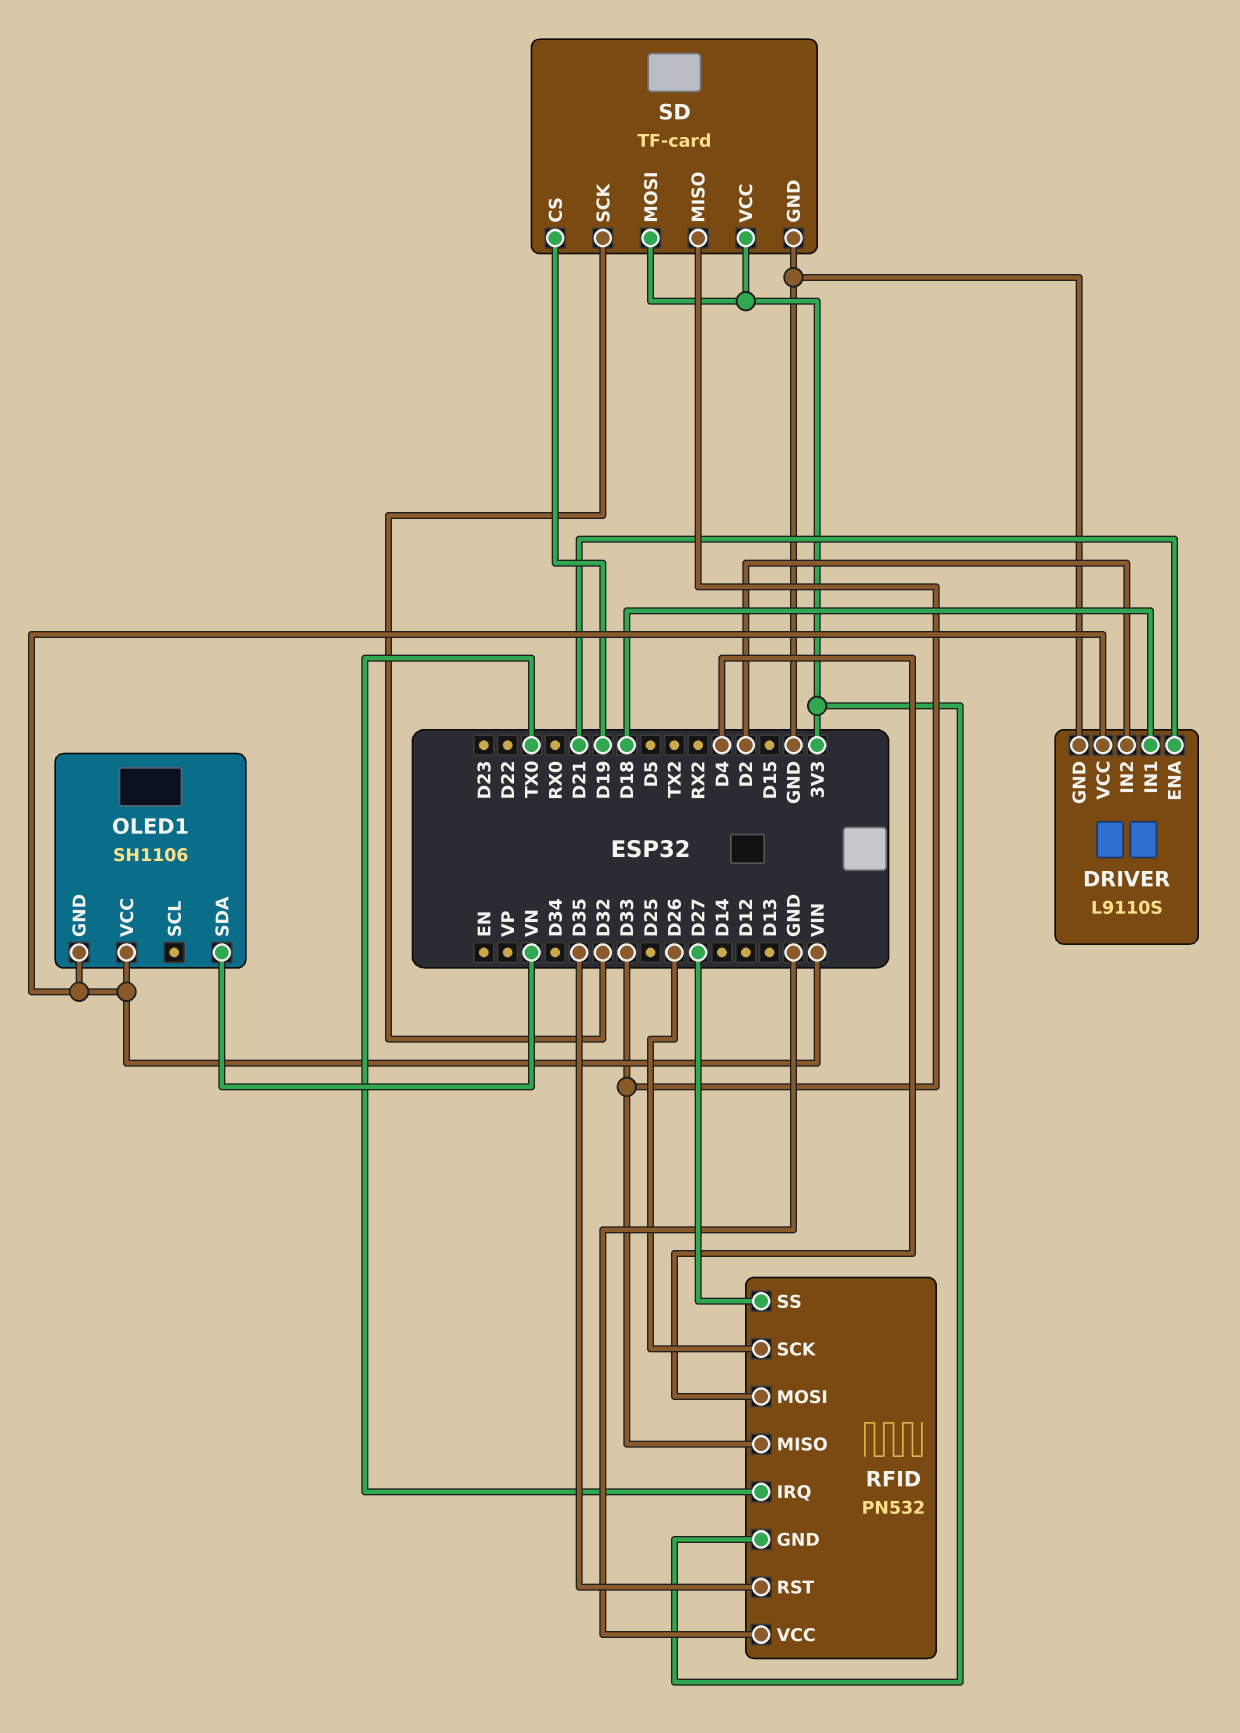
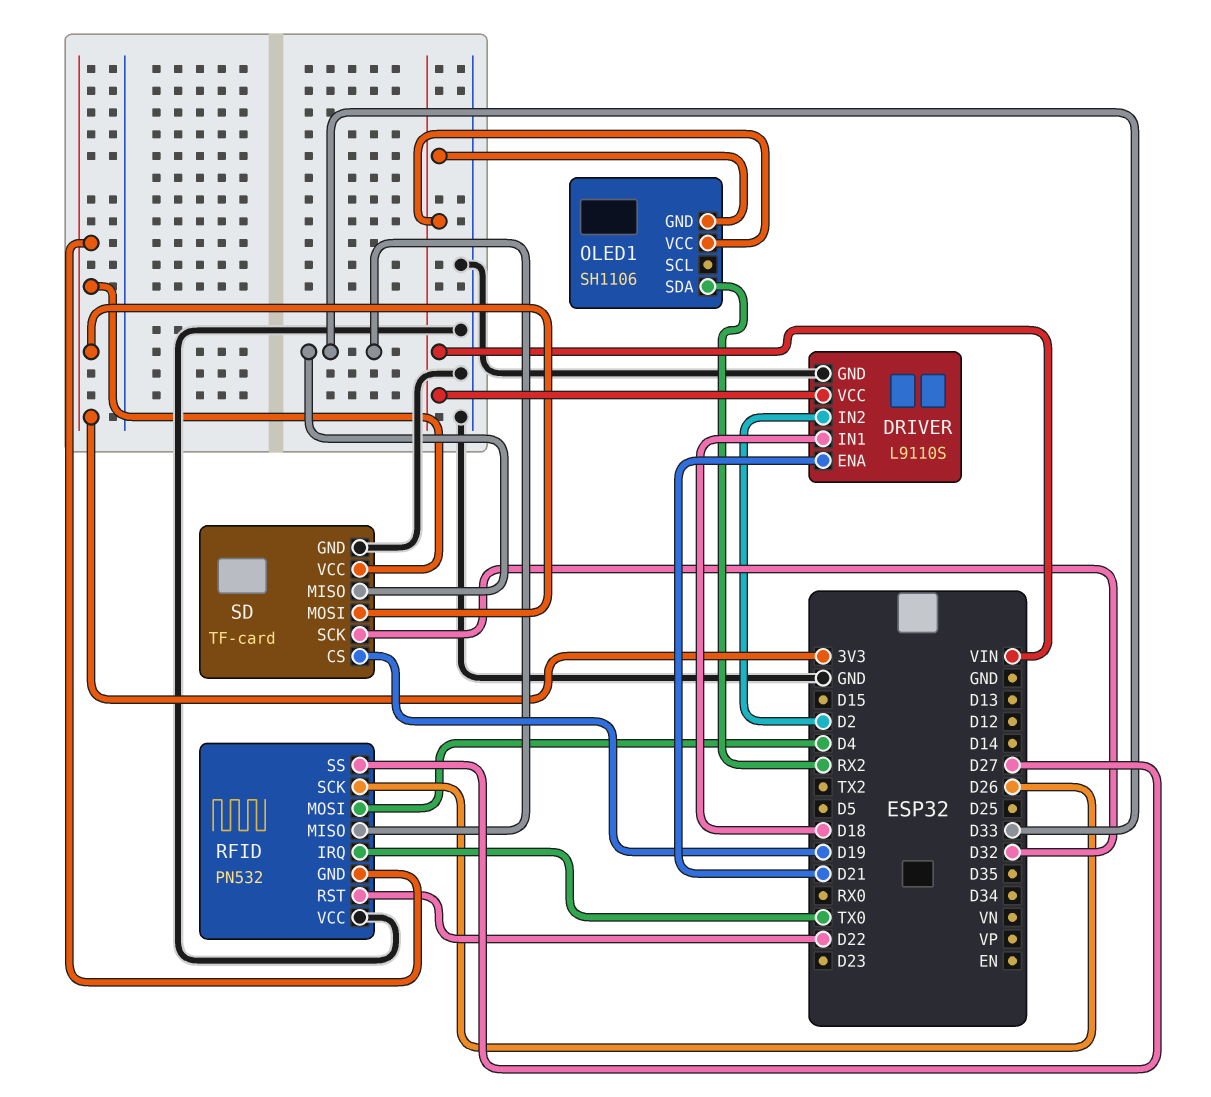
OLED1 pin SDA: VN -> RX2
RFID pin RST: D35 -> D22

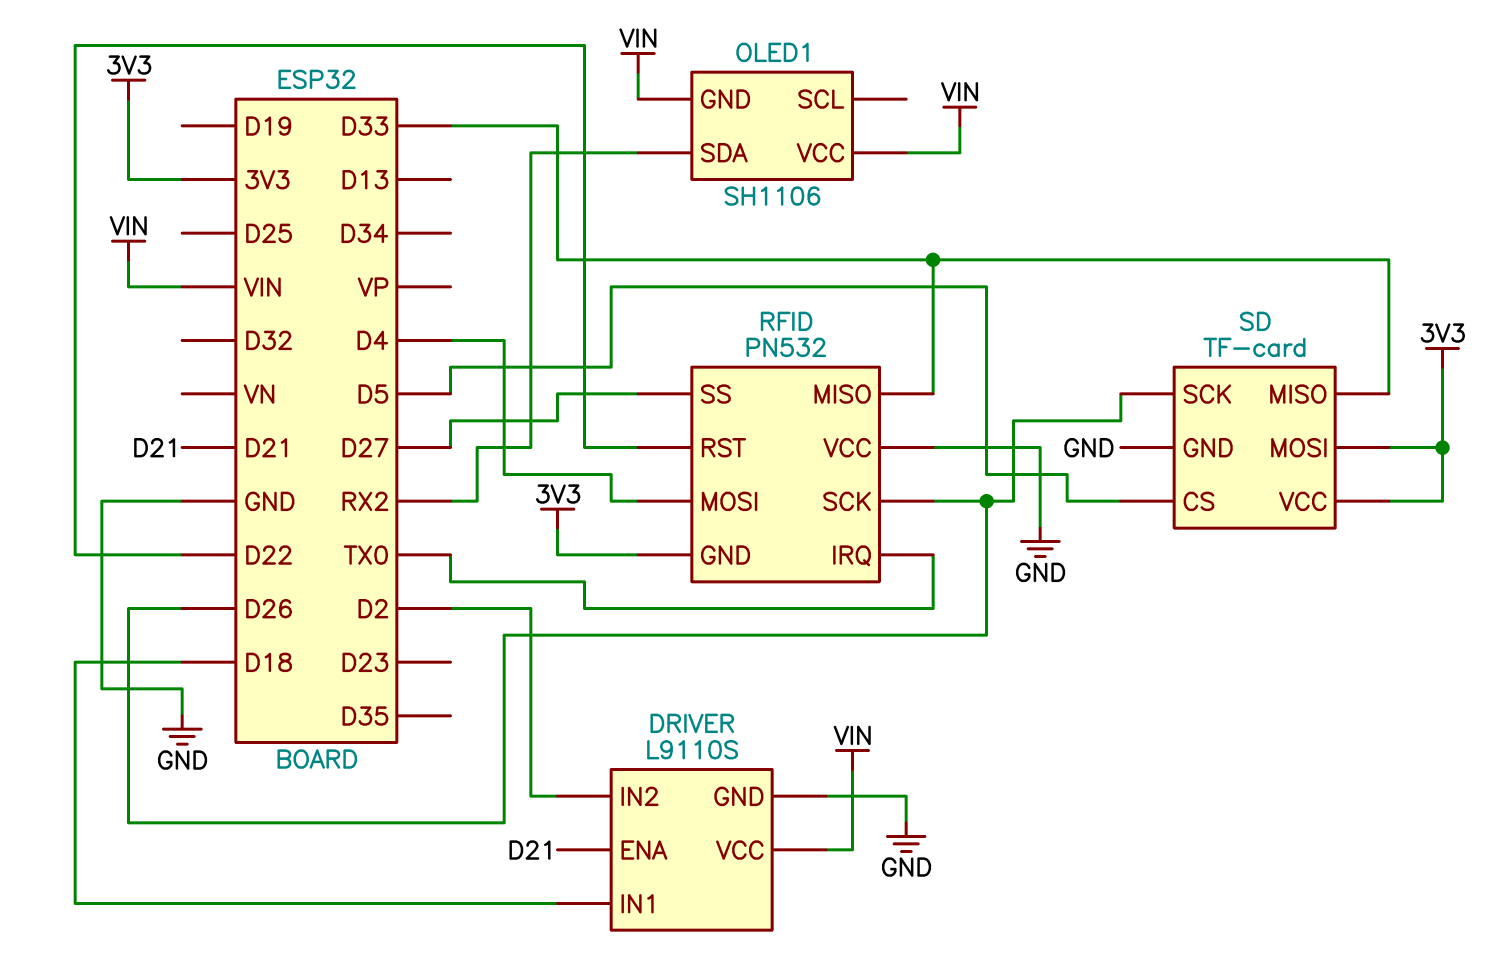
SD pin CS: D19 -> D5
SD pin SCK: D32 -> D26

